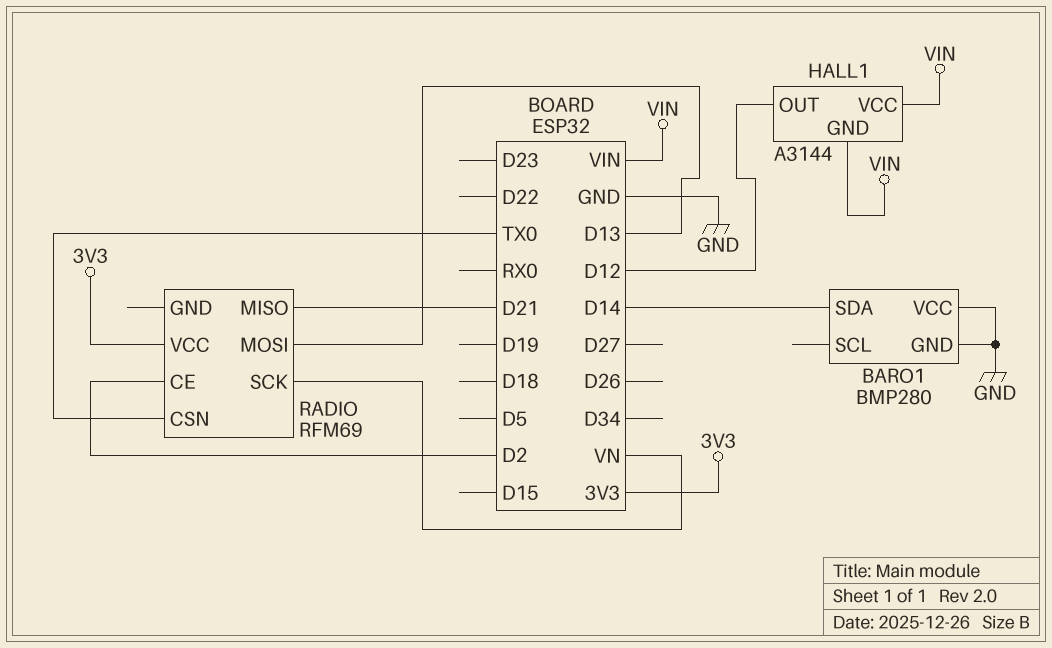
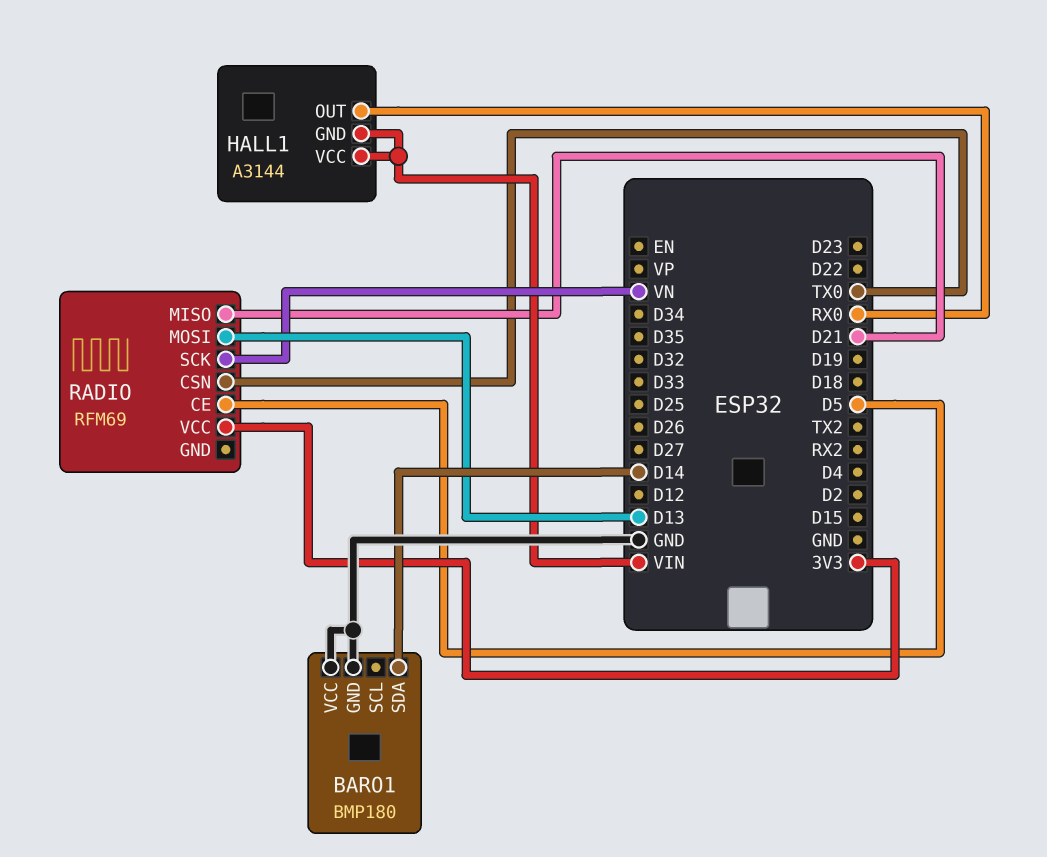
BARO1: BMP280 -> BMP180
HALL1 pin OUT: D12 -> RX0
RADIO pin CE: D2 -> D5

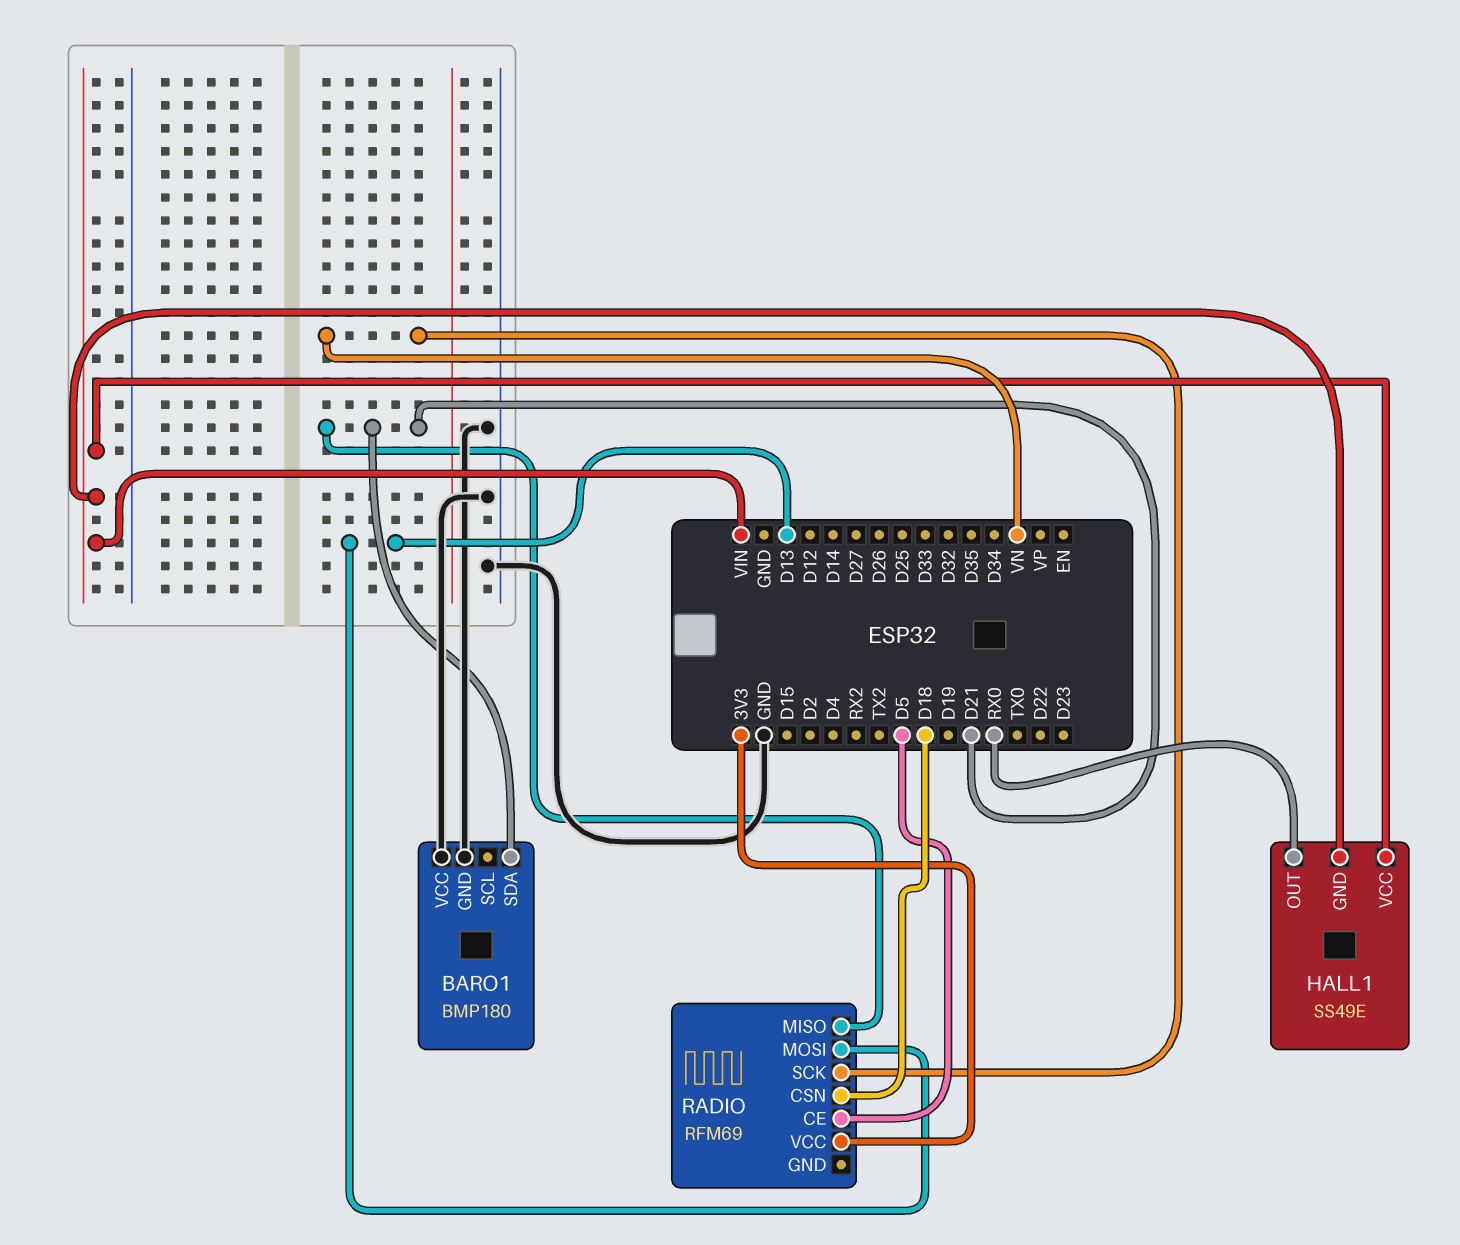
BARO1 pin SDA: D14 -> D21
HALL1: A3144 -> SS49E
RADIO pin CSN: TX0 -> D18

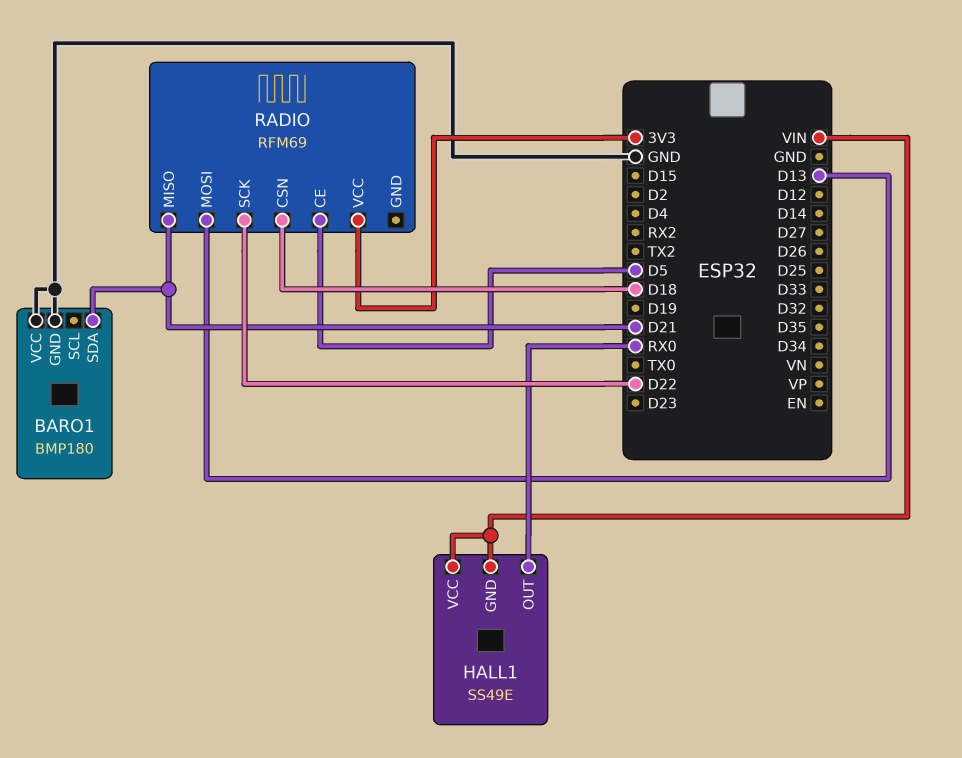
RADIO pin SCK: VN -> D22

